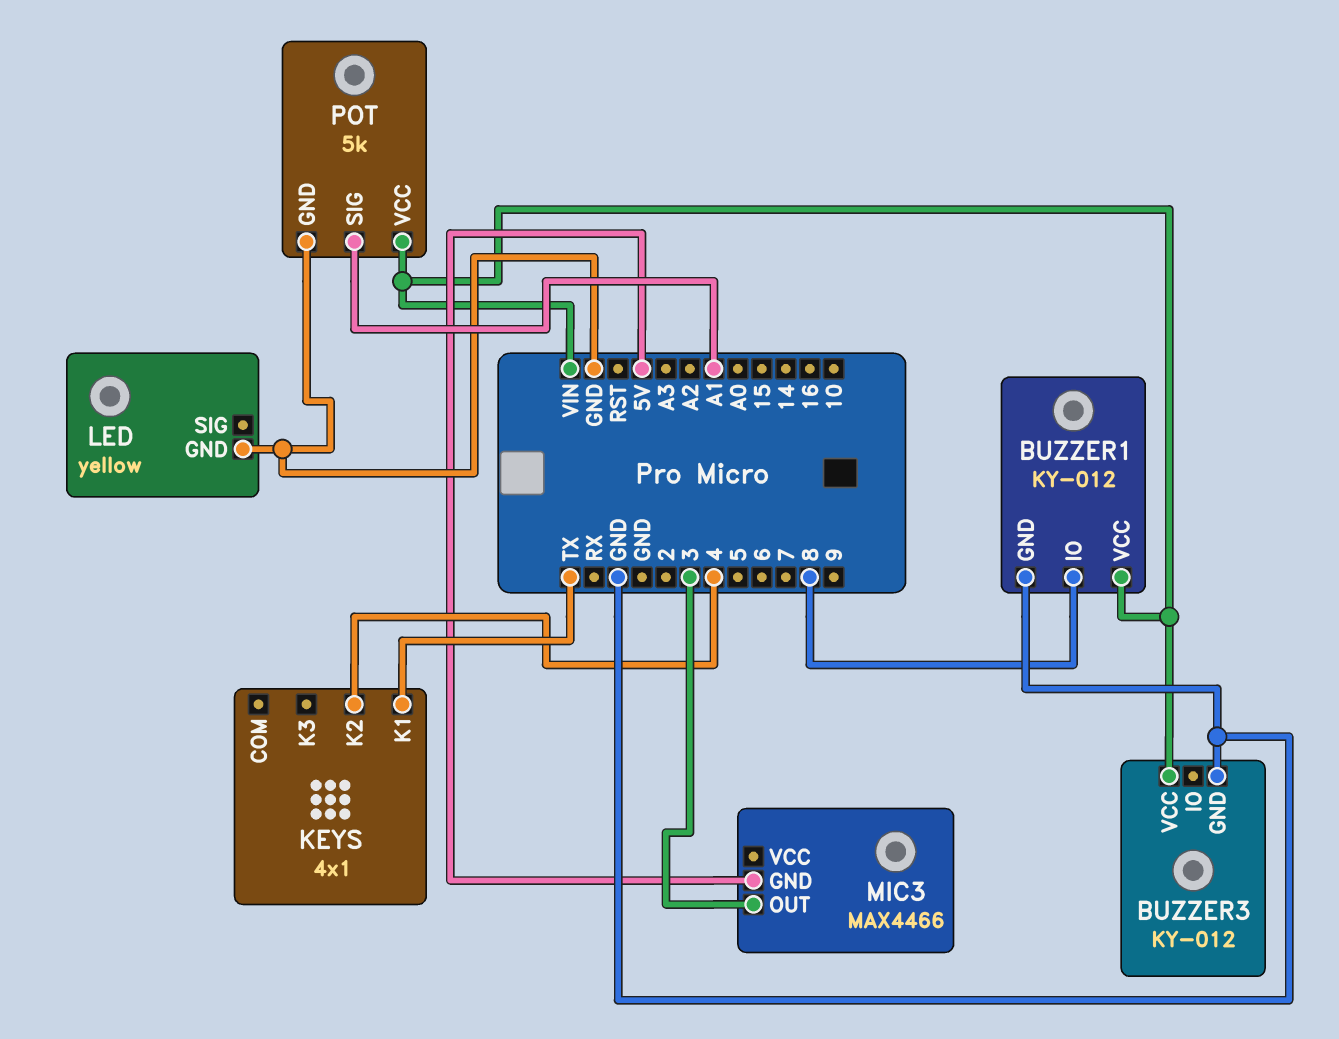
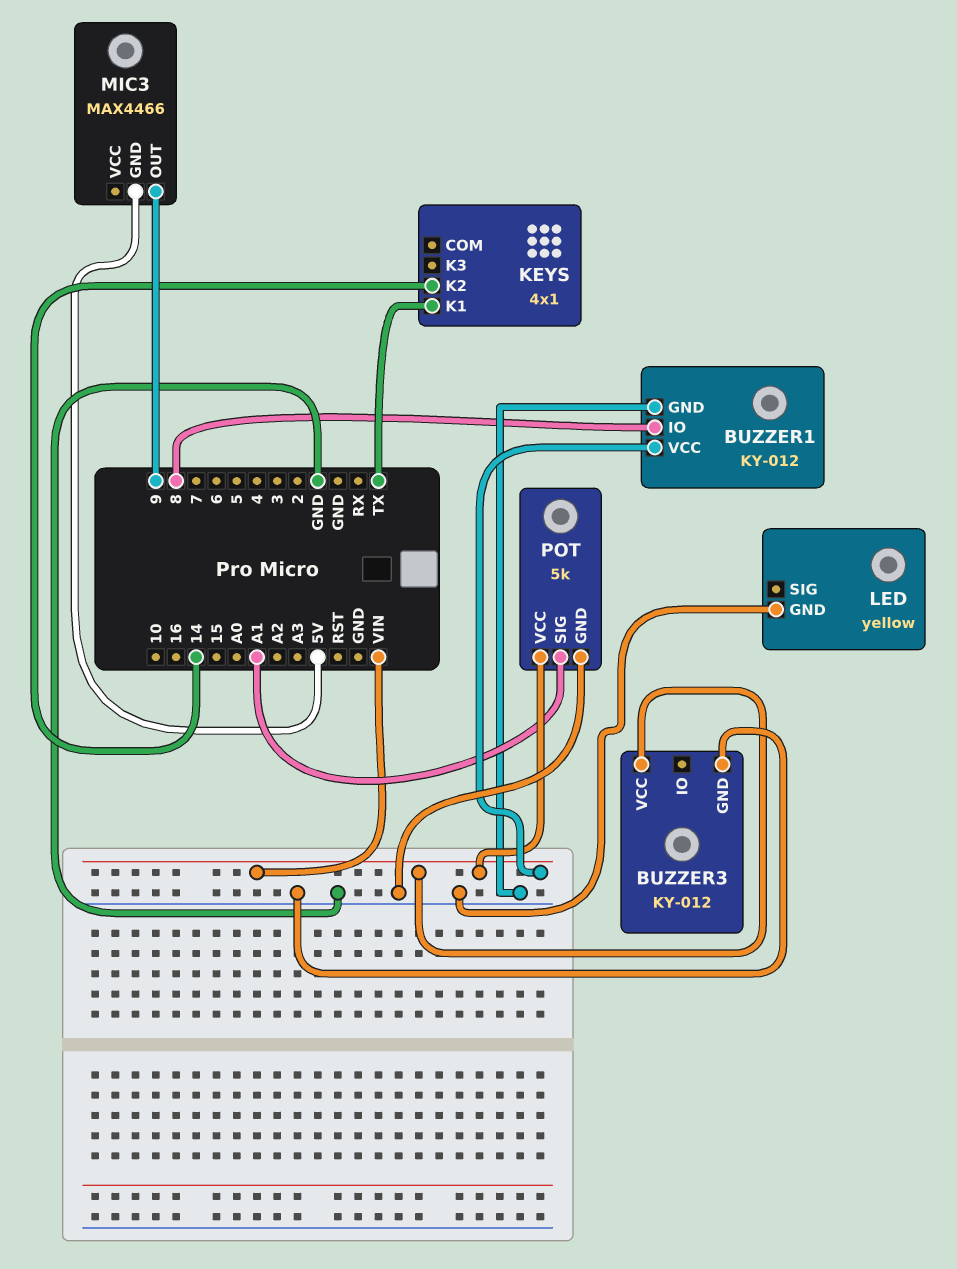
KEYS pin K2: 4 -> 14
MIC3 pin OUT: 3 -> 9

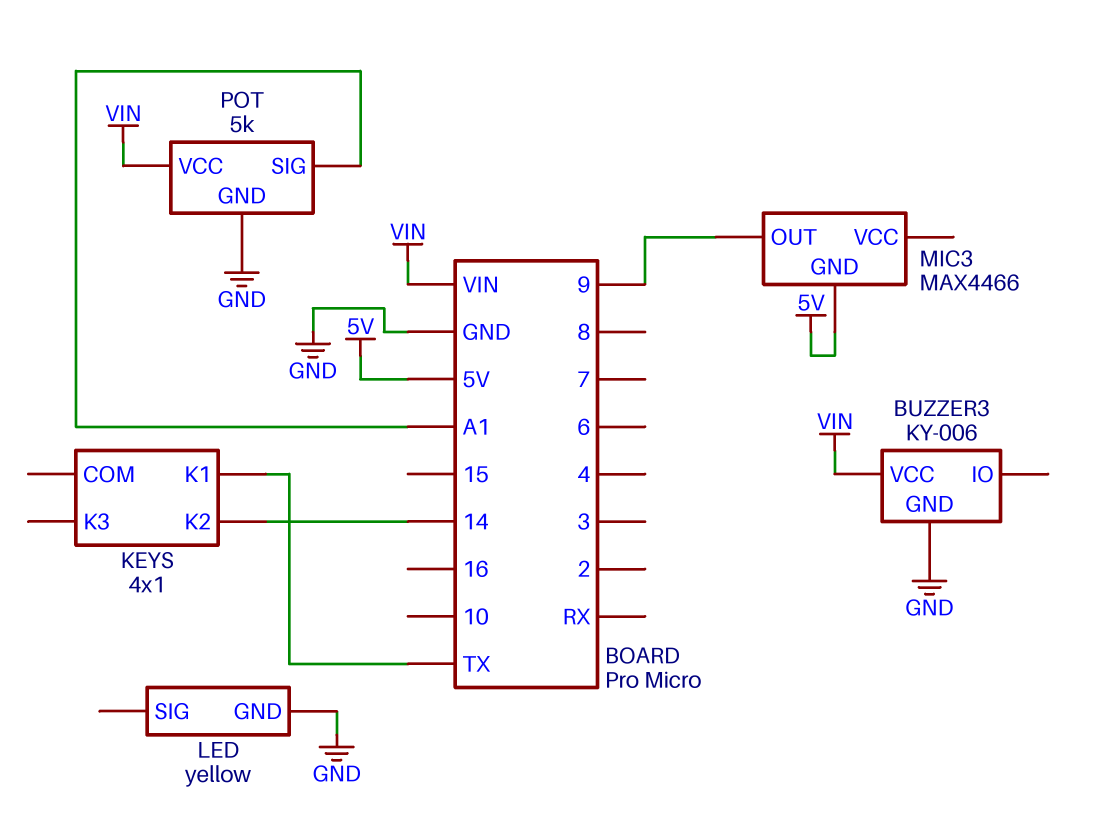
BUZZER1: KY-012 -> none
BUZZER1 pin GND: GND -> none
BUZZER1 pin IO: 8 -> none
BUZZER1 pin VCC: VIN -> none
BUZZER3: KY-012 -> KY-006

